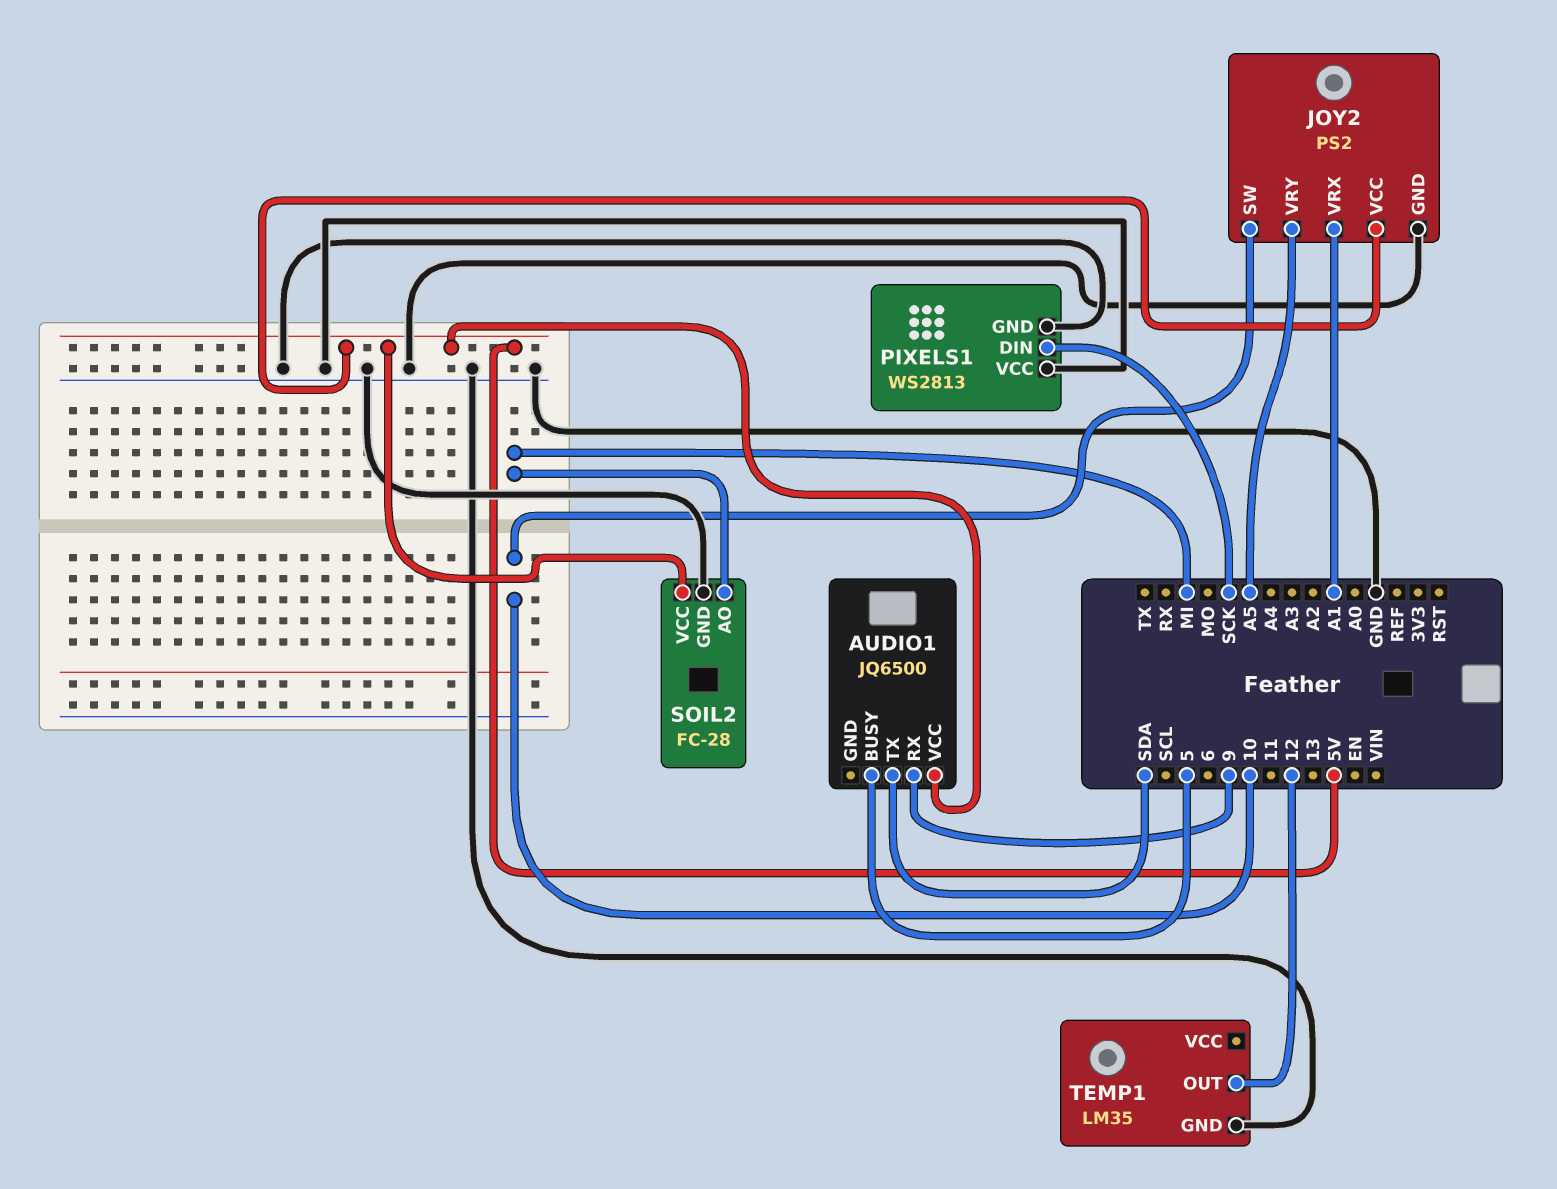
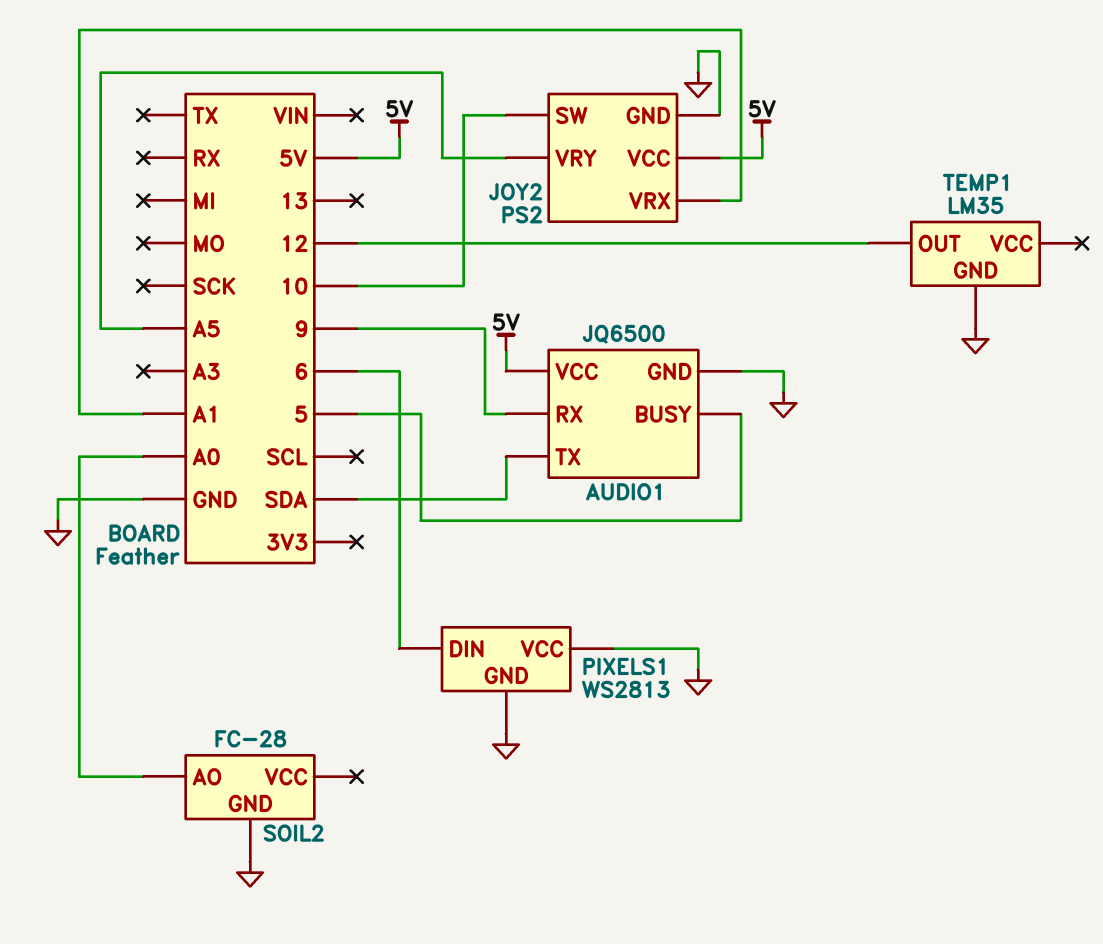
AUDIO1 pin GND: none -> GND
PIXELS1 pin DIN: SCK -> 6
SOIL2 pin AO: MI -> A0
SOIL2 pin VCC: 5V -> none

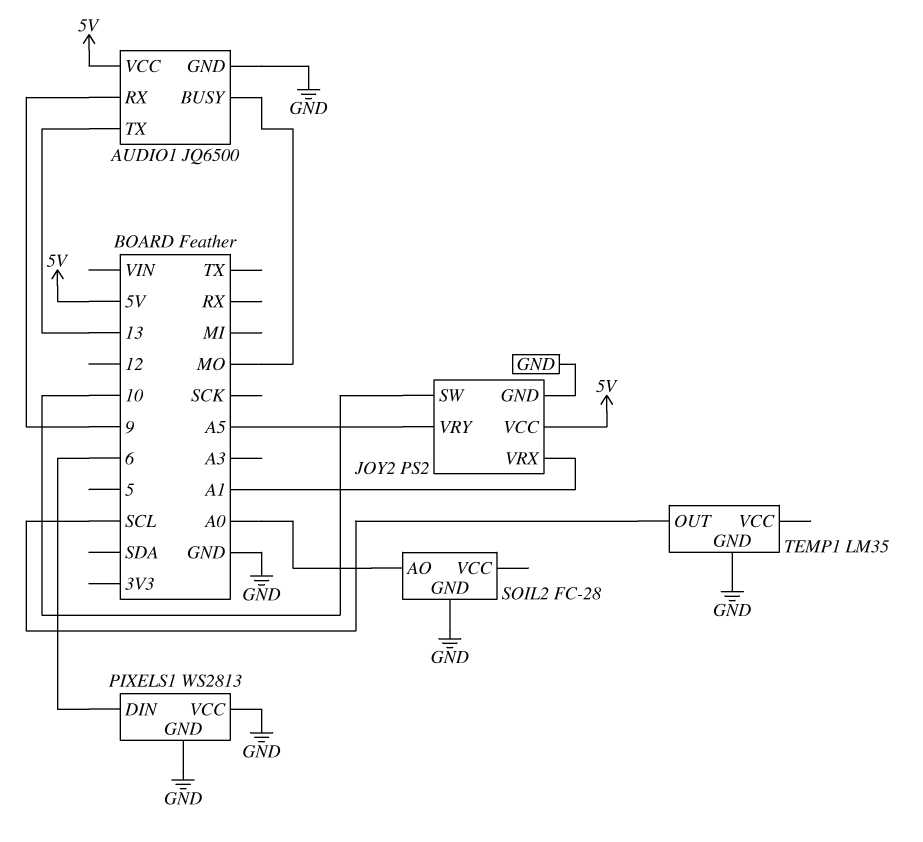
AUDIO1 pin BUSY: 5 -> MO
AUDIO1 pin TX: SDA -> 13
TEMP1 pin OUT: 12 -> SCL

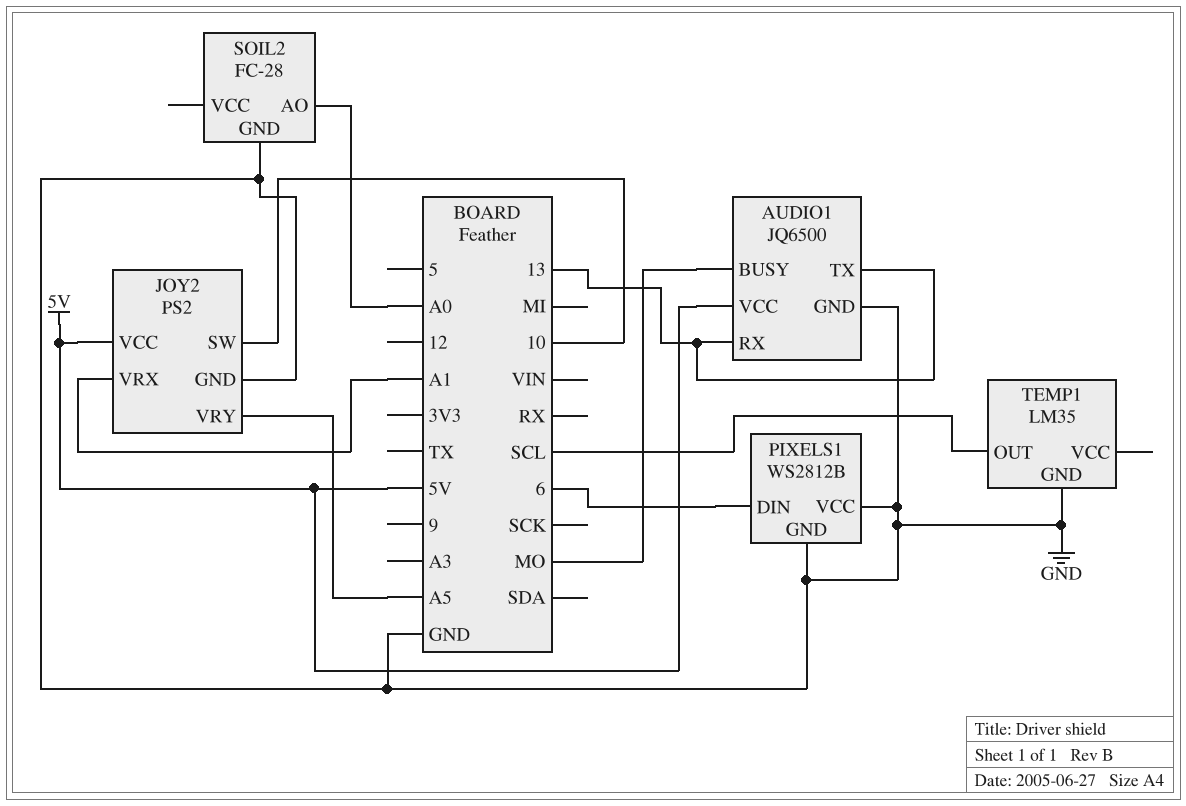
AUDIO1 pin RX: 9 -> 13
PIXELS1: WS2813 -> WS2812B

